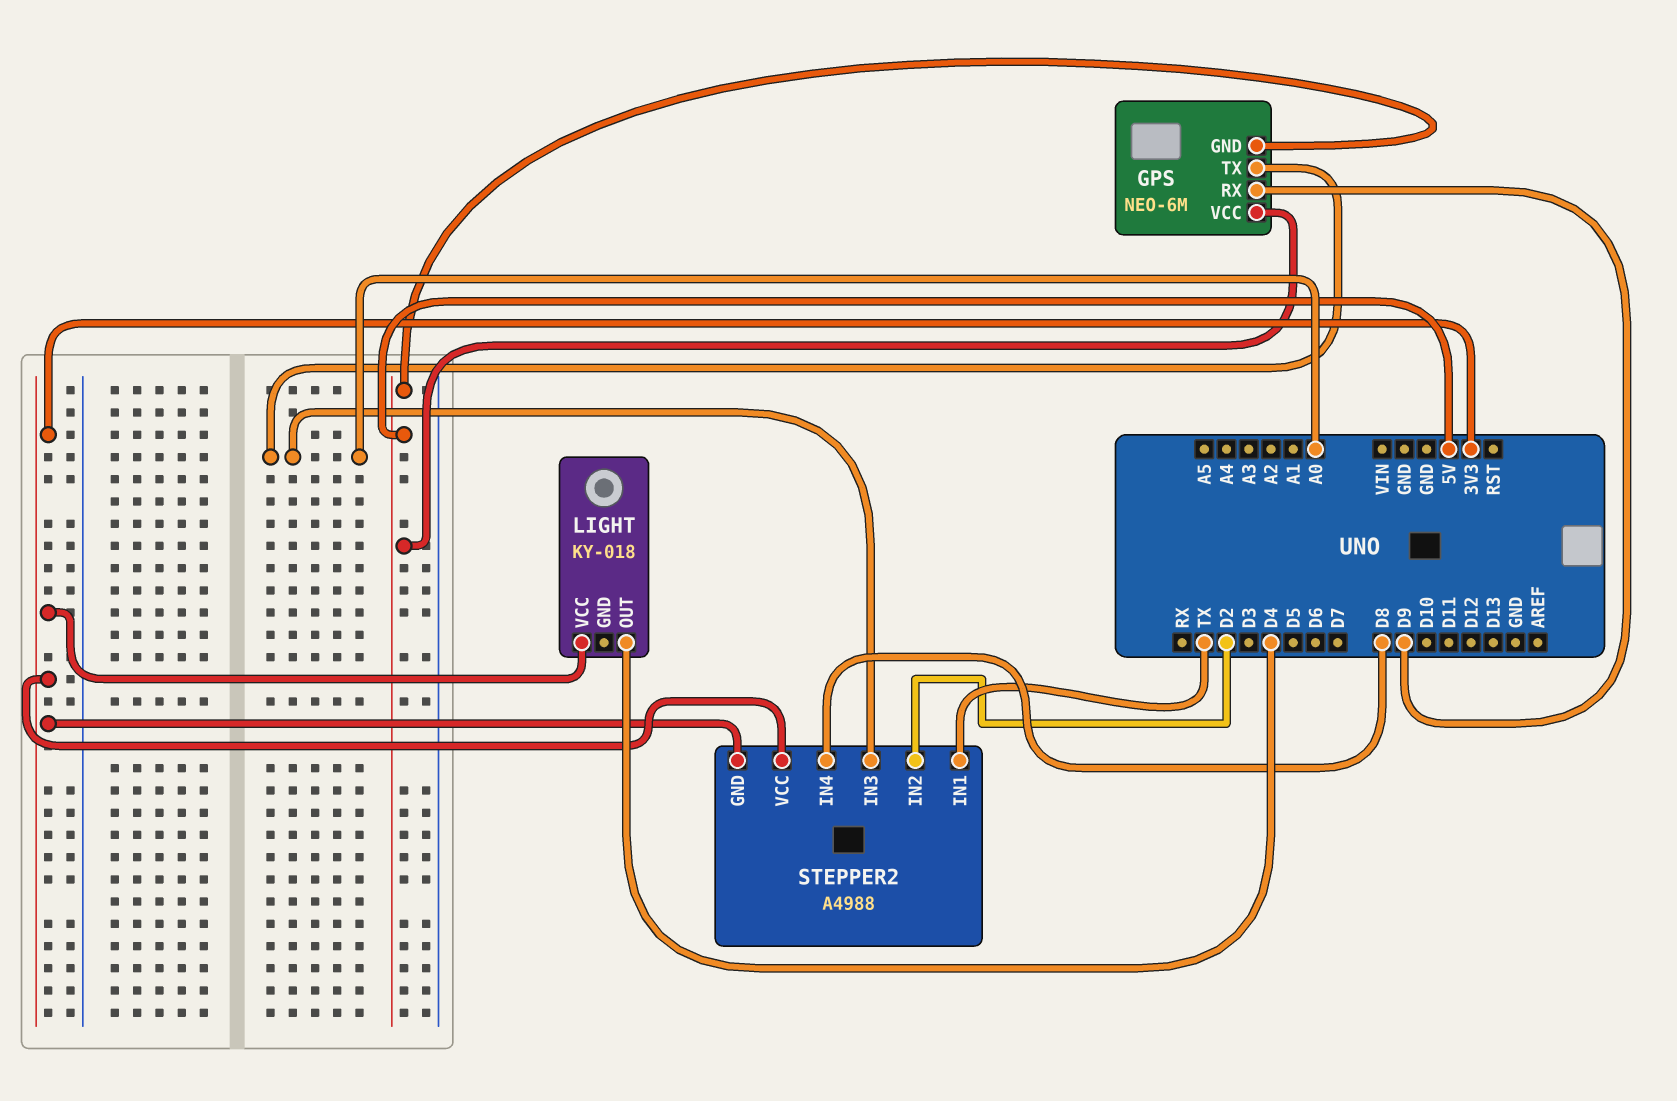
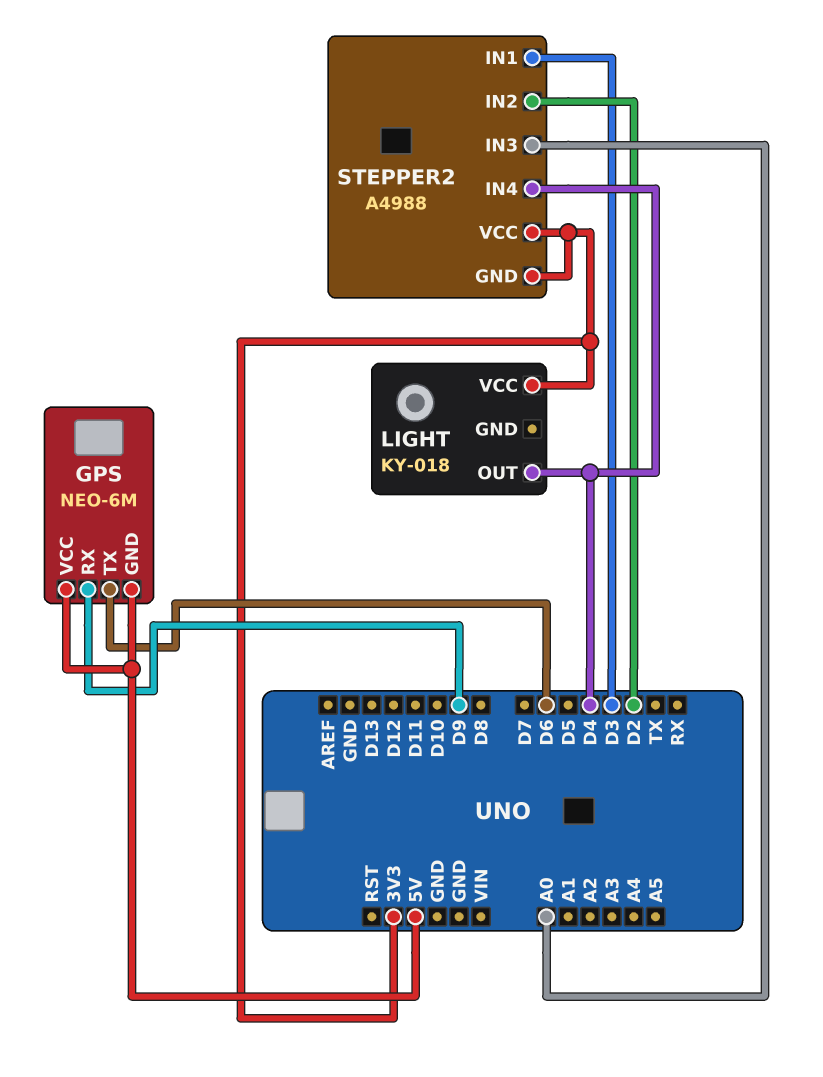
GPS pin TX: A0 -> D6
STEPPER2 pin IN1: TX -> D3
STEPPER2 pin IN4: D8 -> D4

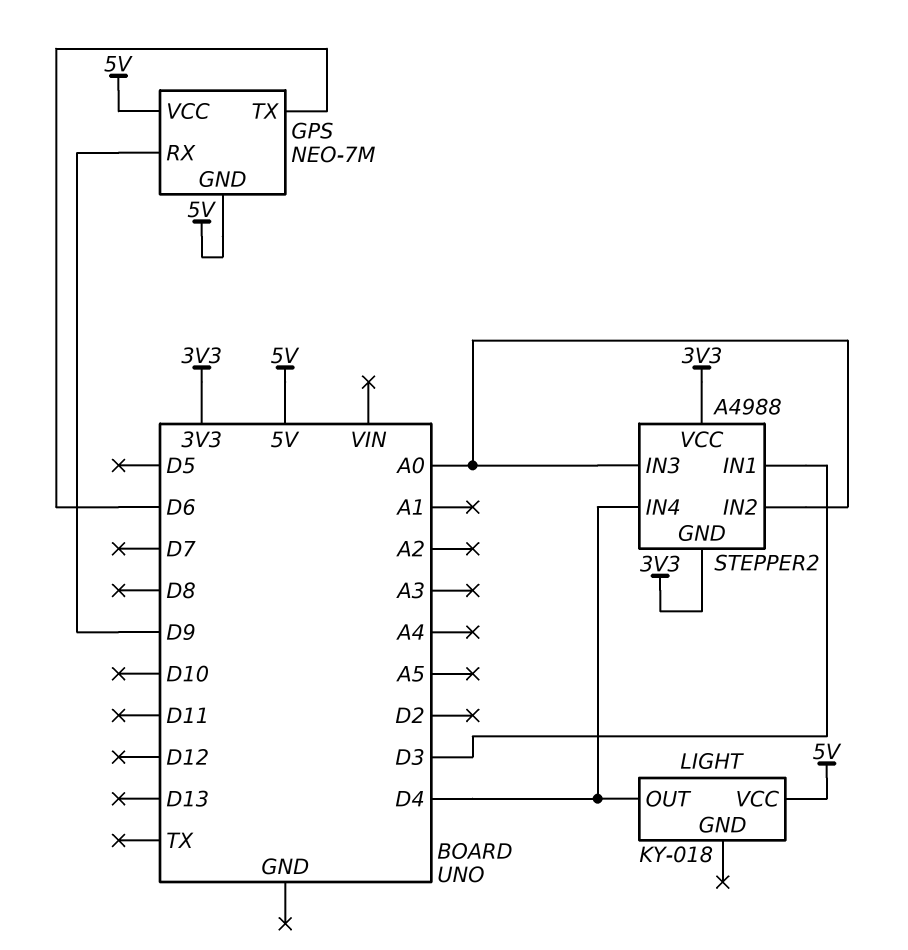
GPS: NEO-6M -> NEO-7M
LIGHT pin VCC: 3V3 -> 5V
STEPPER2 pin IN2: D2 -> A0

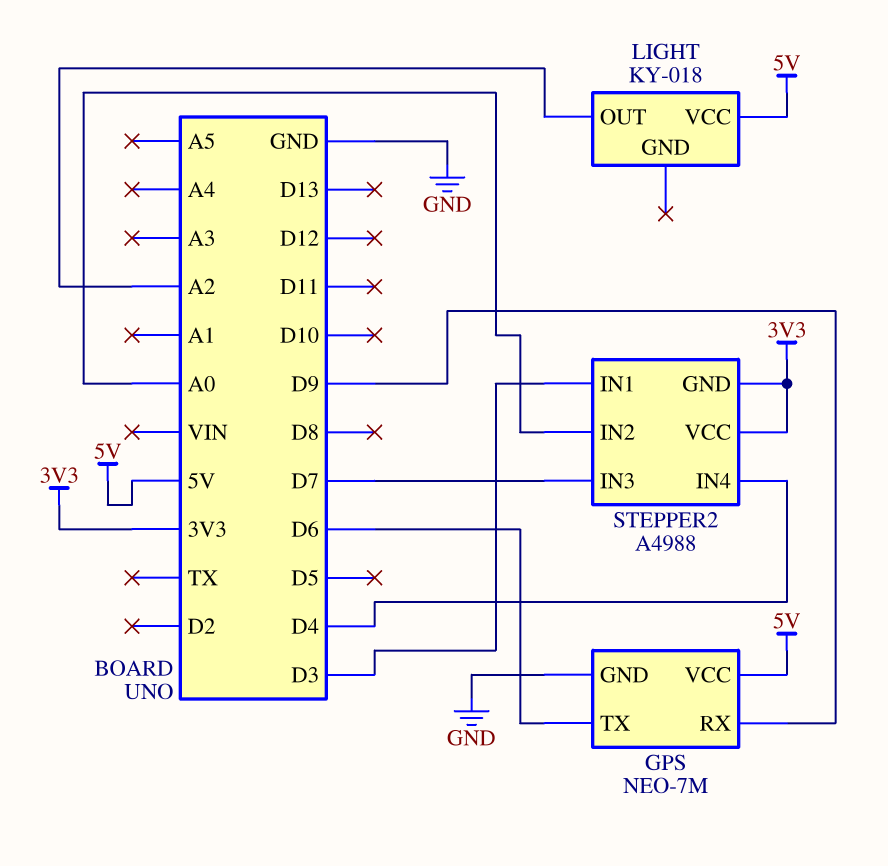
GPS pin GND: 5V -> GND
LIGHT pin OUT: D4 -> A2
STEPPER2 pin IN3: A0 -> D7

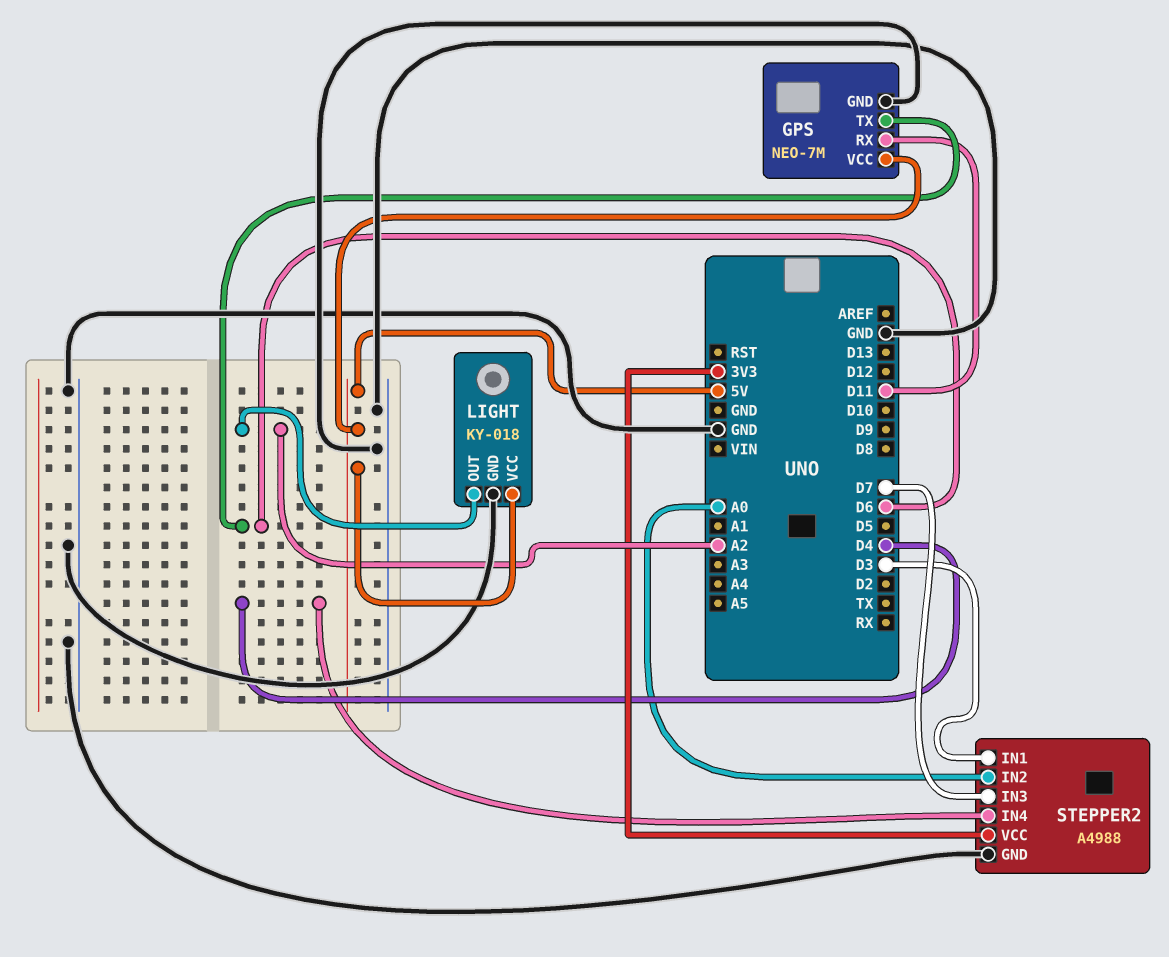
GPS pin RX: D9 -> D11
LIGHT pin GND: none -> GND
STEPPER2 pin GND: 3V3 -> GND

